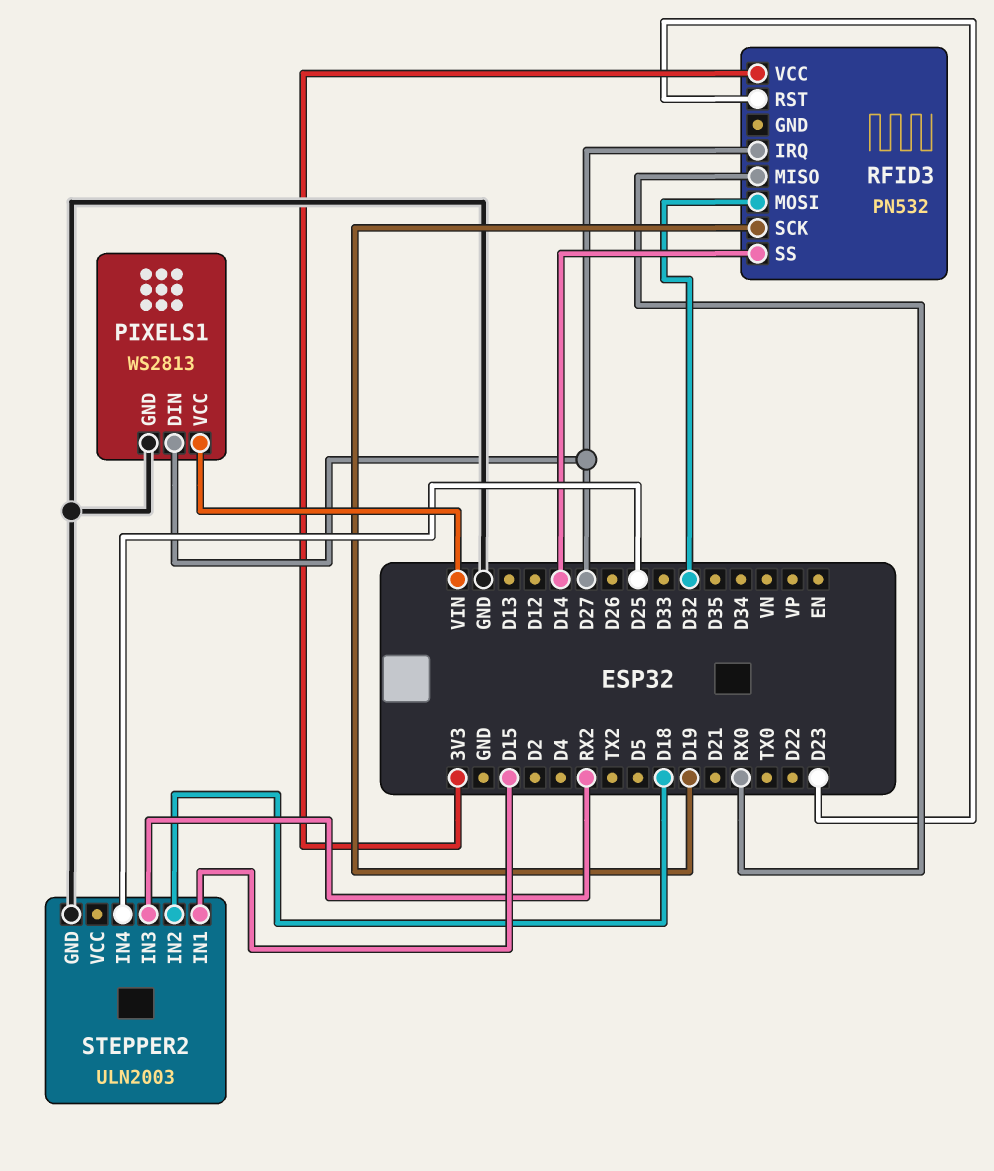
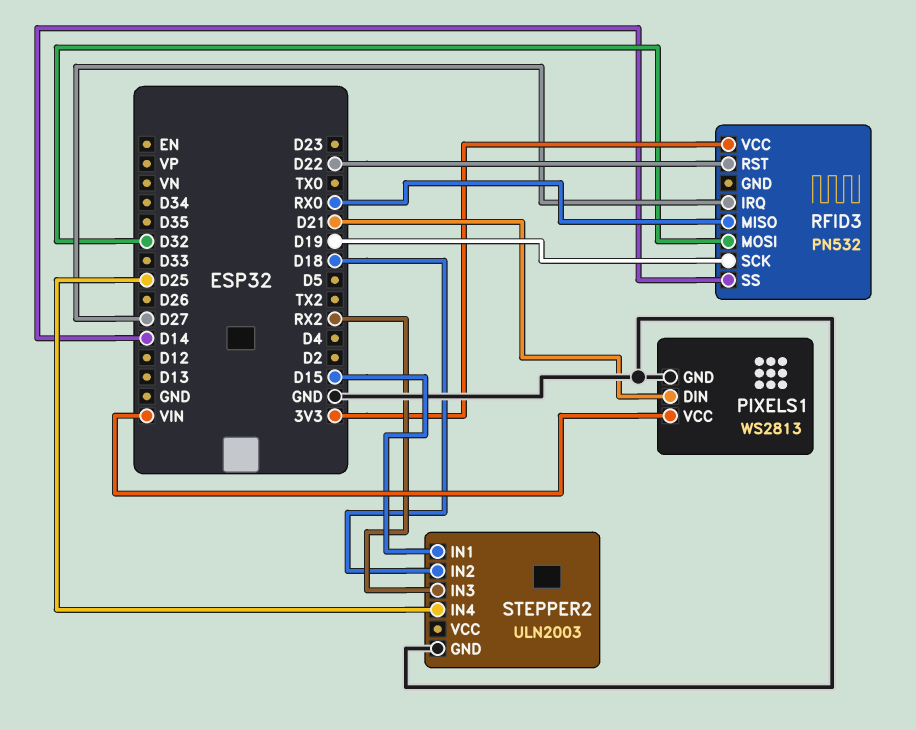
PIXELS1 pin DIN: D27 -> D21
RFID3 pin RST: D23 -> D22

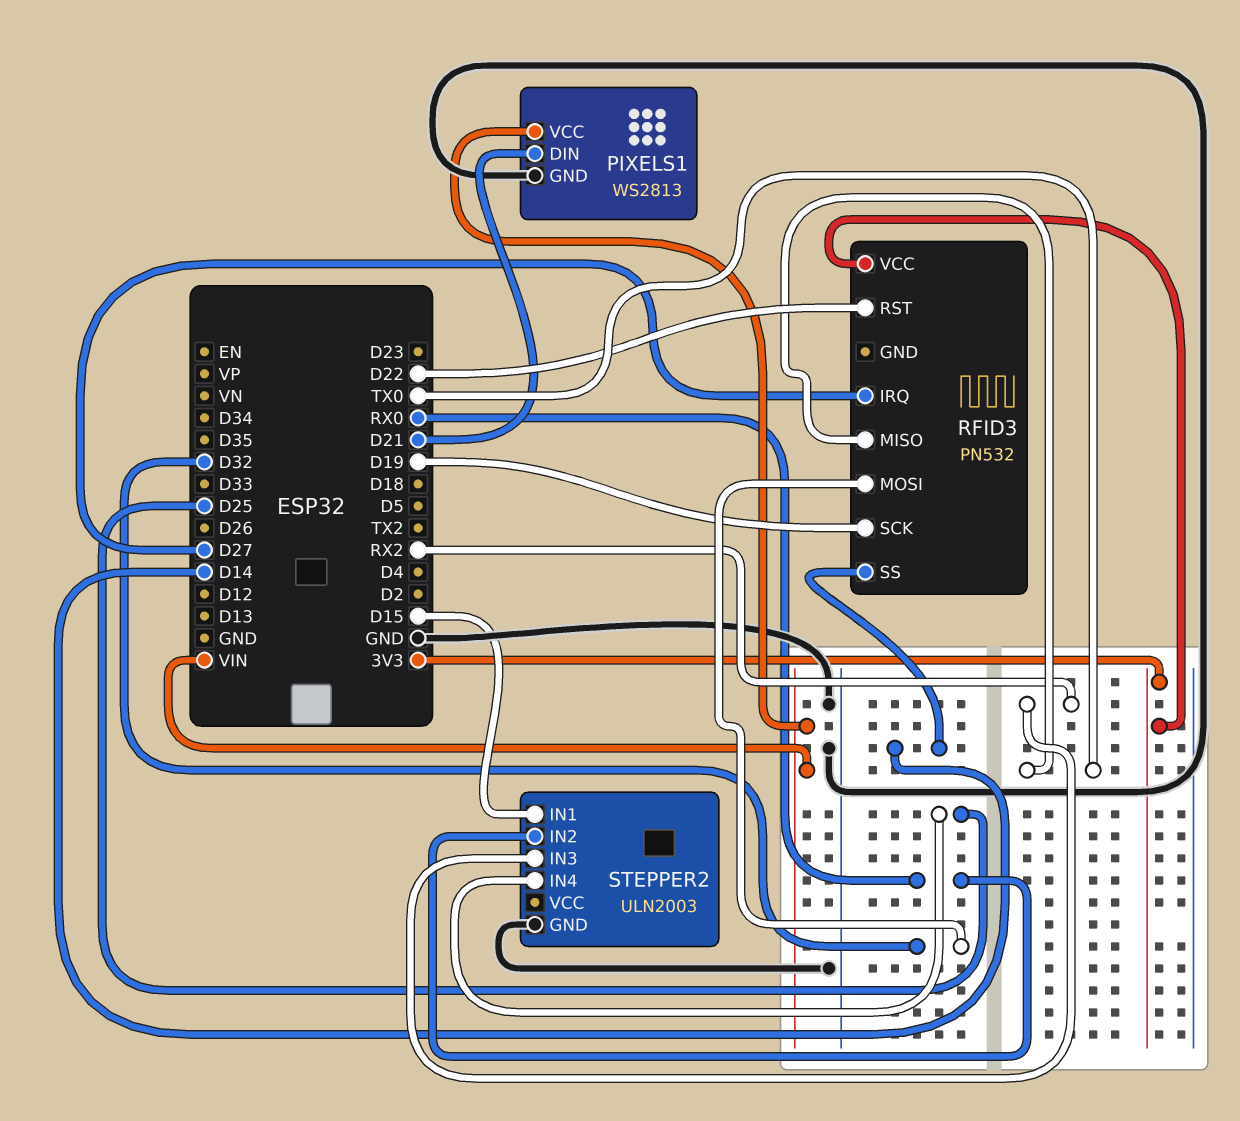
RFID3 pin MISO: RX0 -> TX0
STEPPER2 pin IN2: D18 -> RX0

